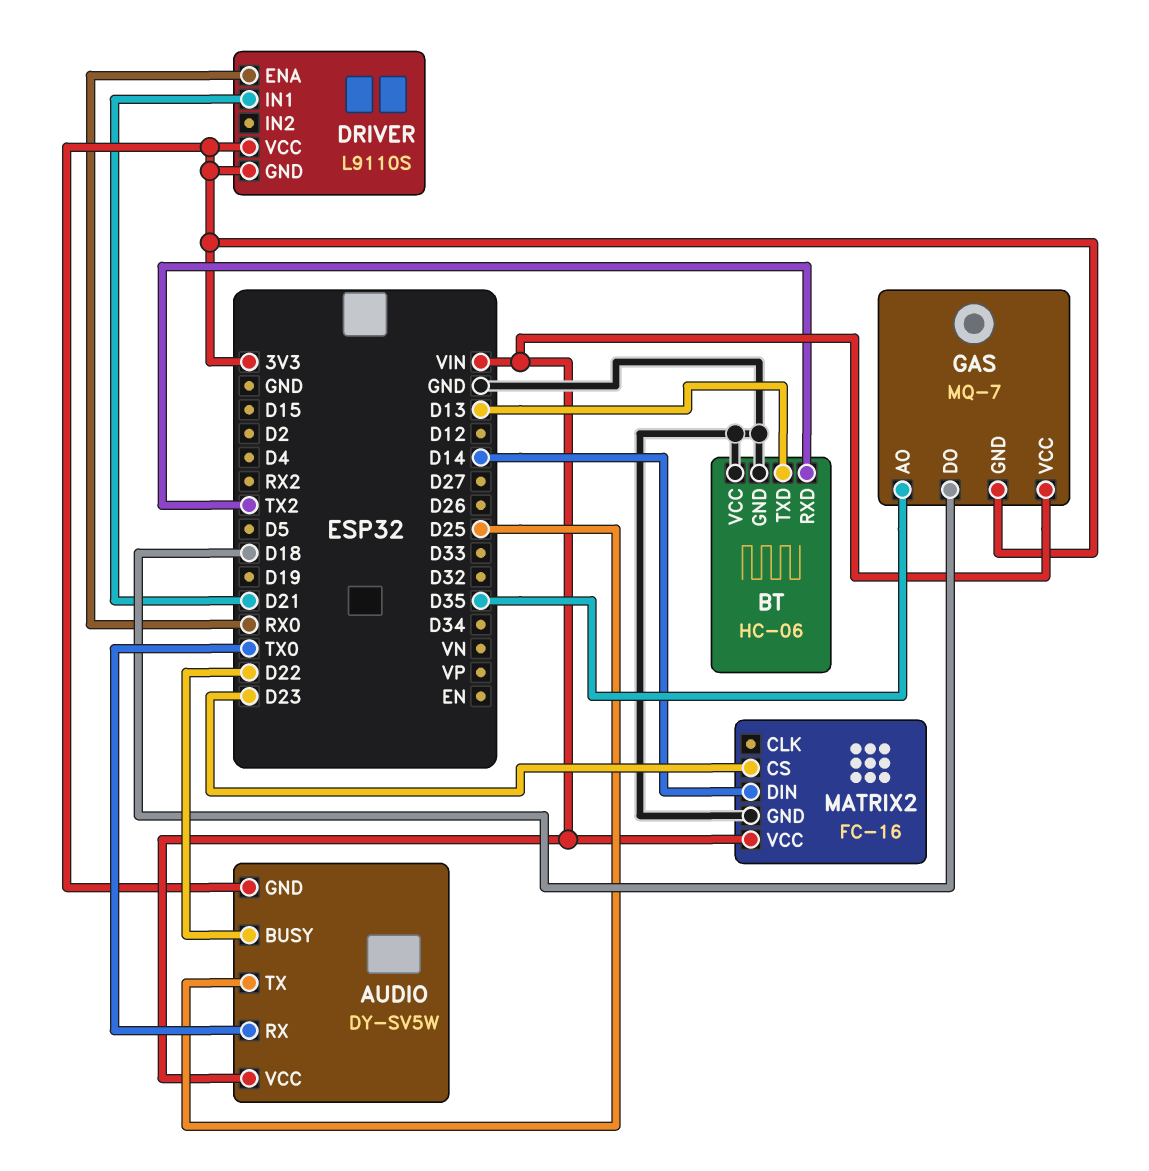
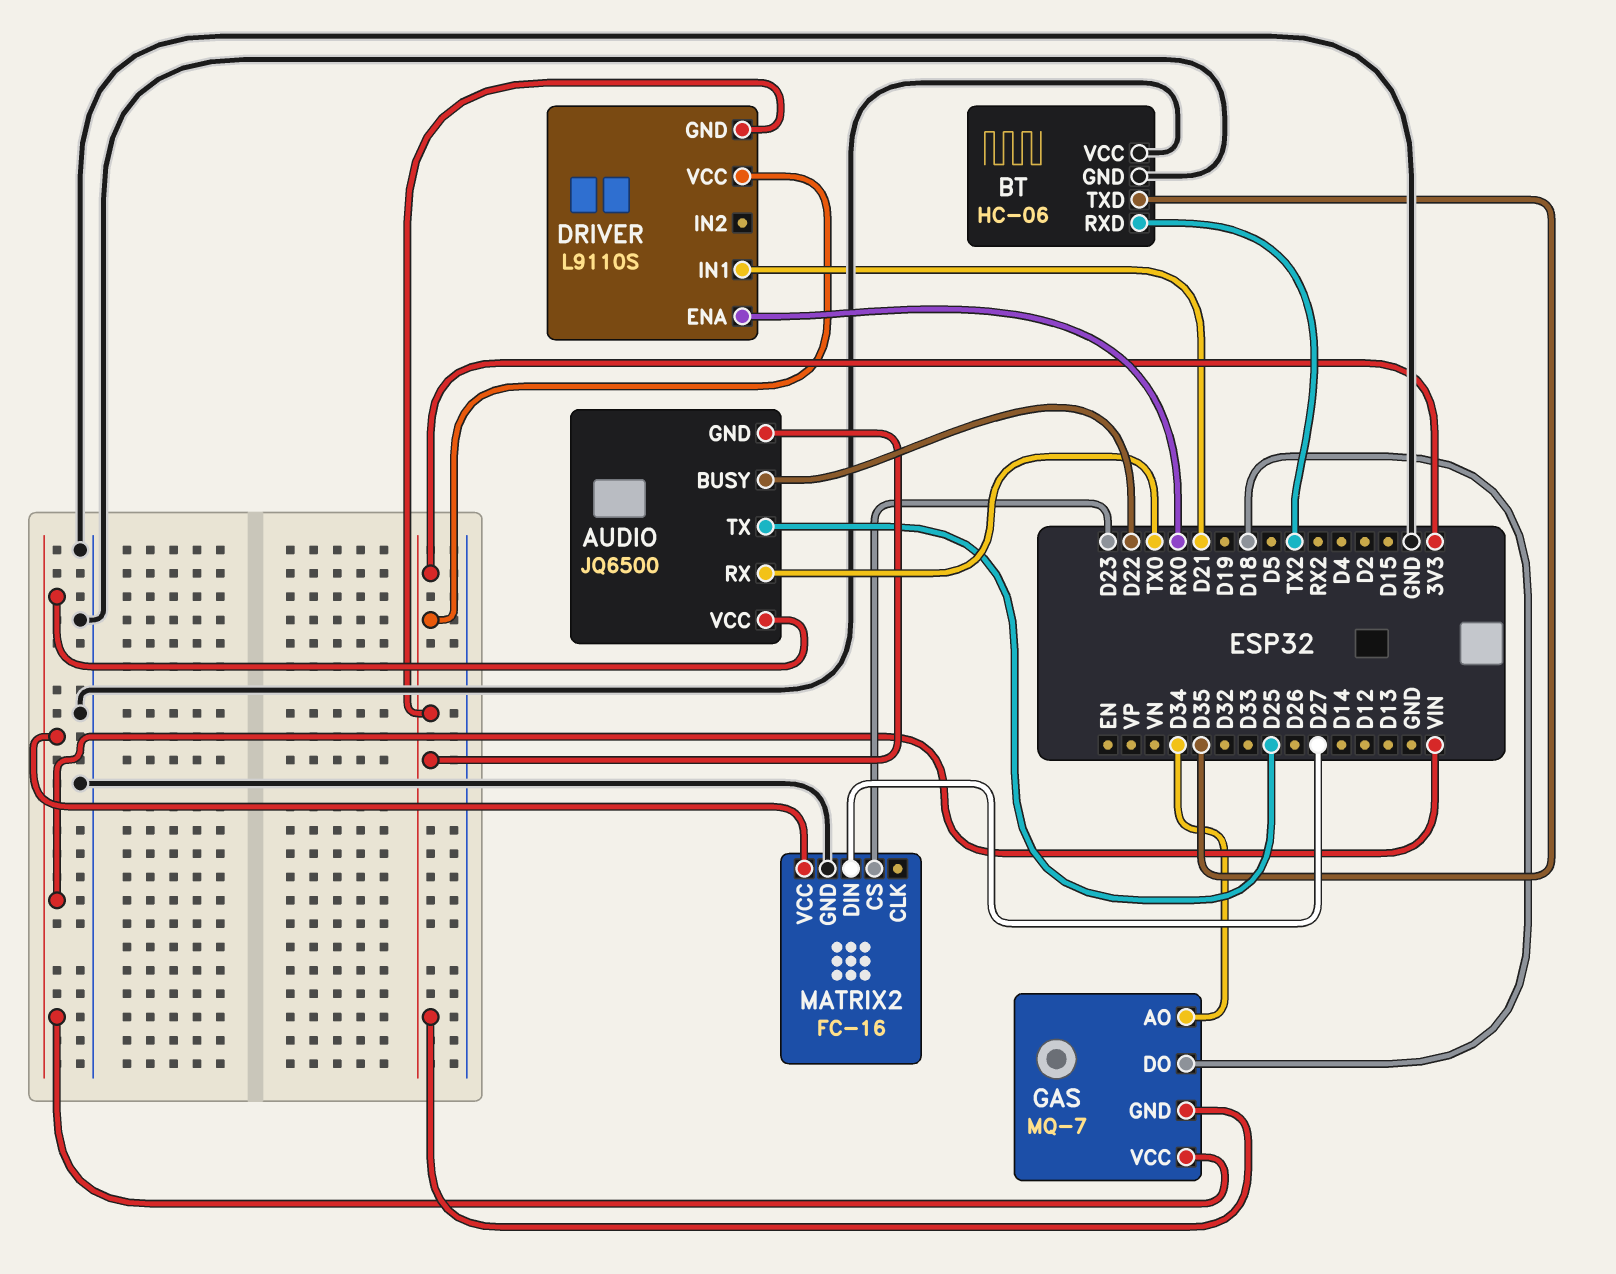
AUDIO: DY-SV5W -> JQ6500
BT pin TXD: D13 -> D35
GAS pin AO: D35 -> D34
MATRIX2 pin DIN: D14 -> D27

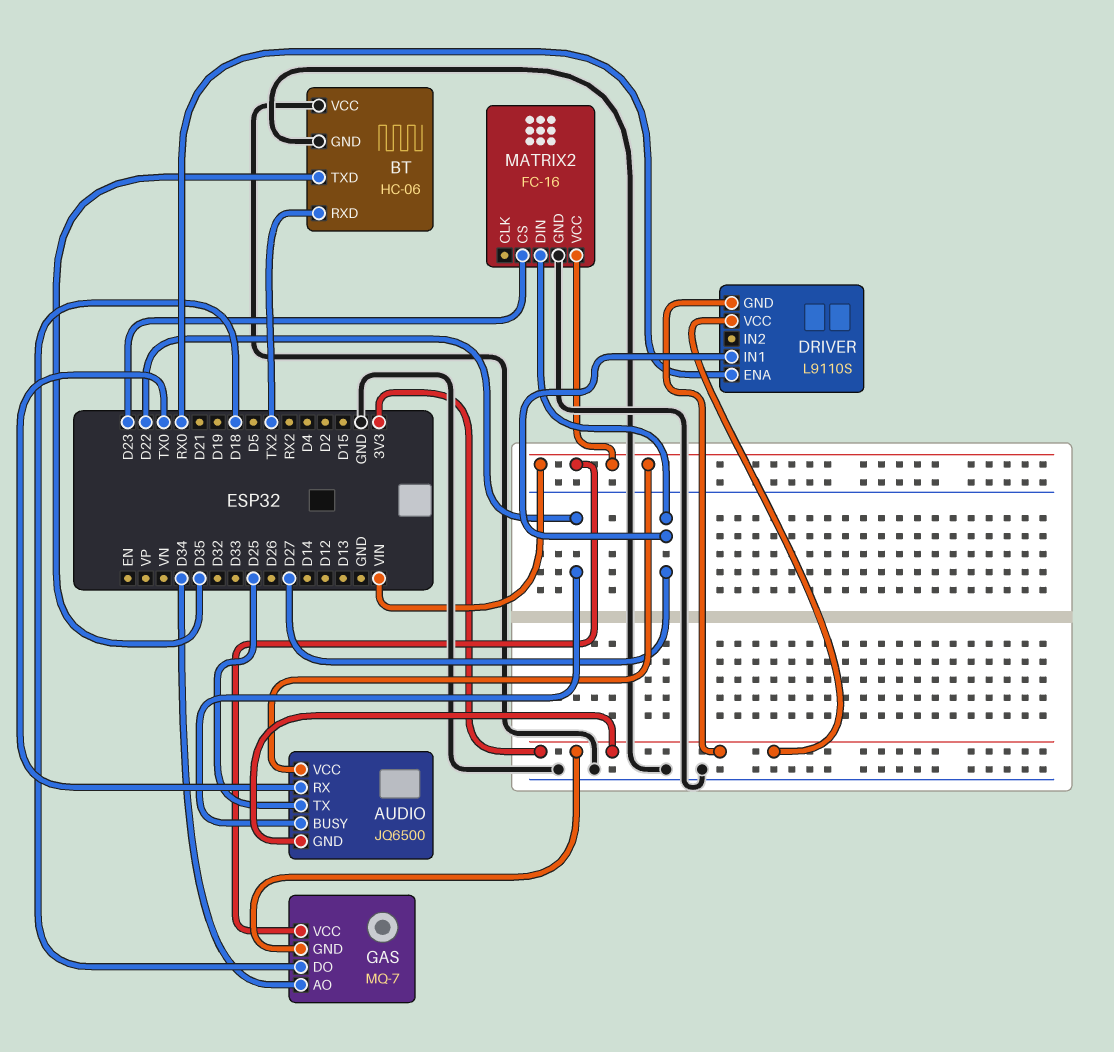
DRIVER pin IN1: D21 -> D27

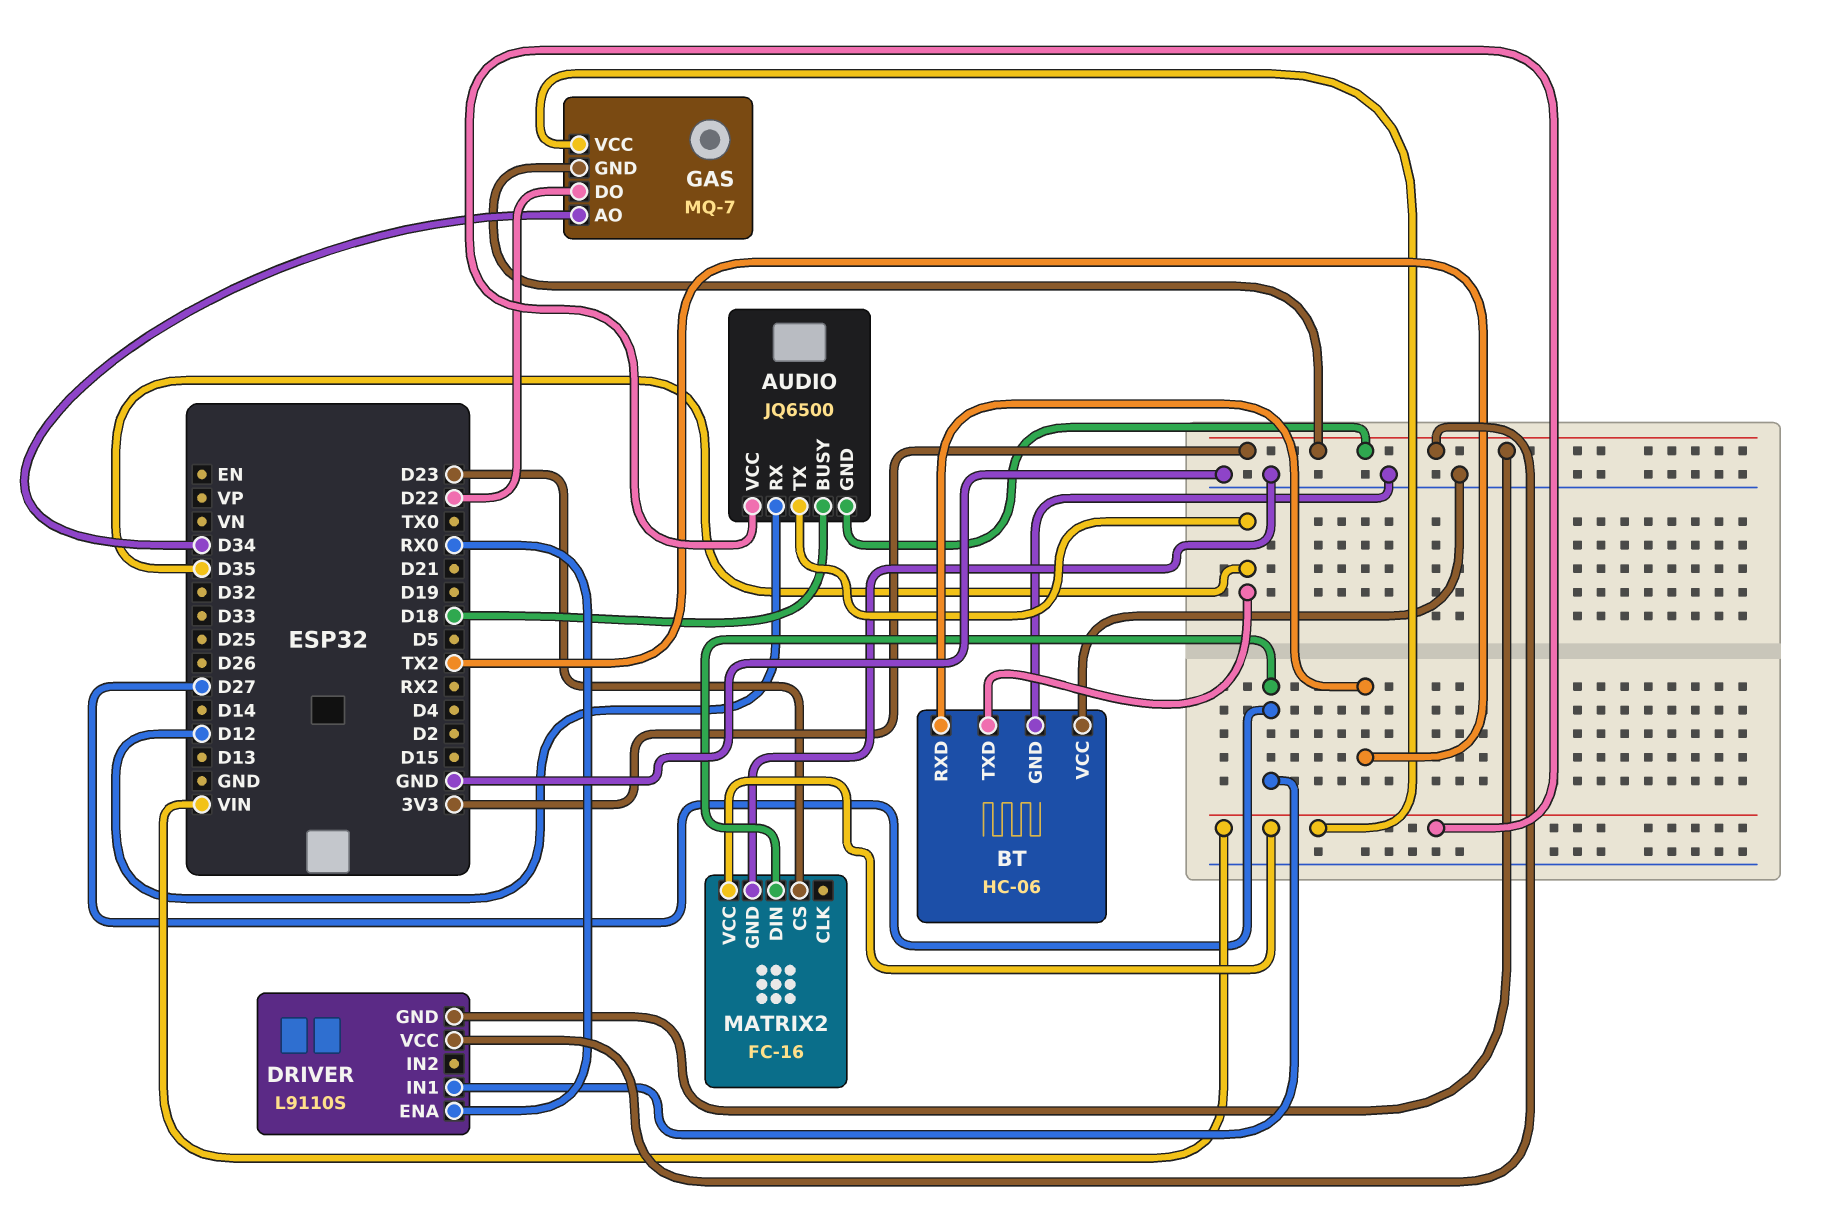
AUDIO pin BUSY: D22 -> D18
AUDIO pin RX: TX0 -> D12
AUDIO pin TX: D25 -> D35
GAS pin DO: D18 -> D22

